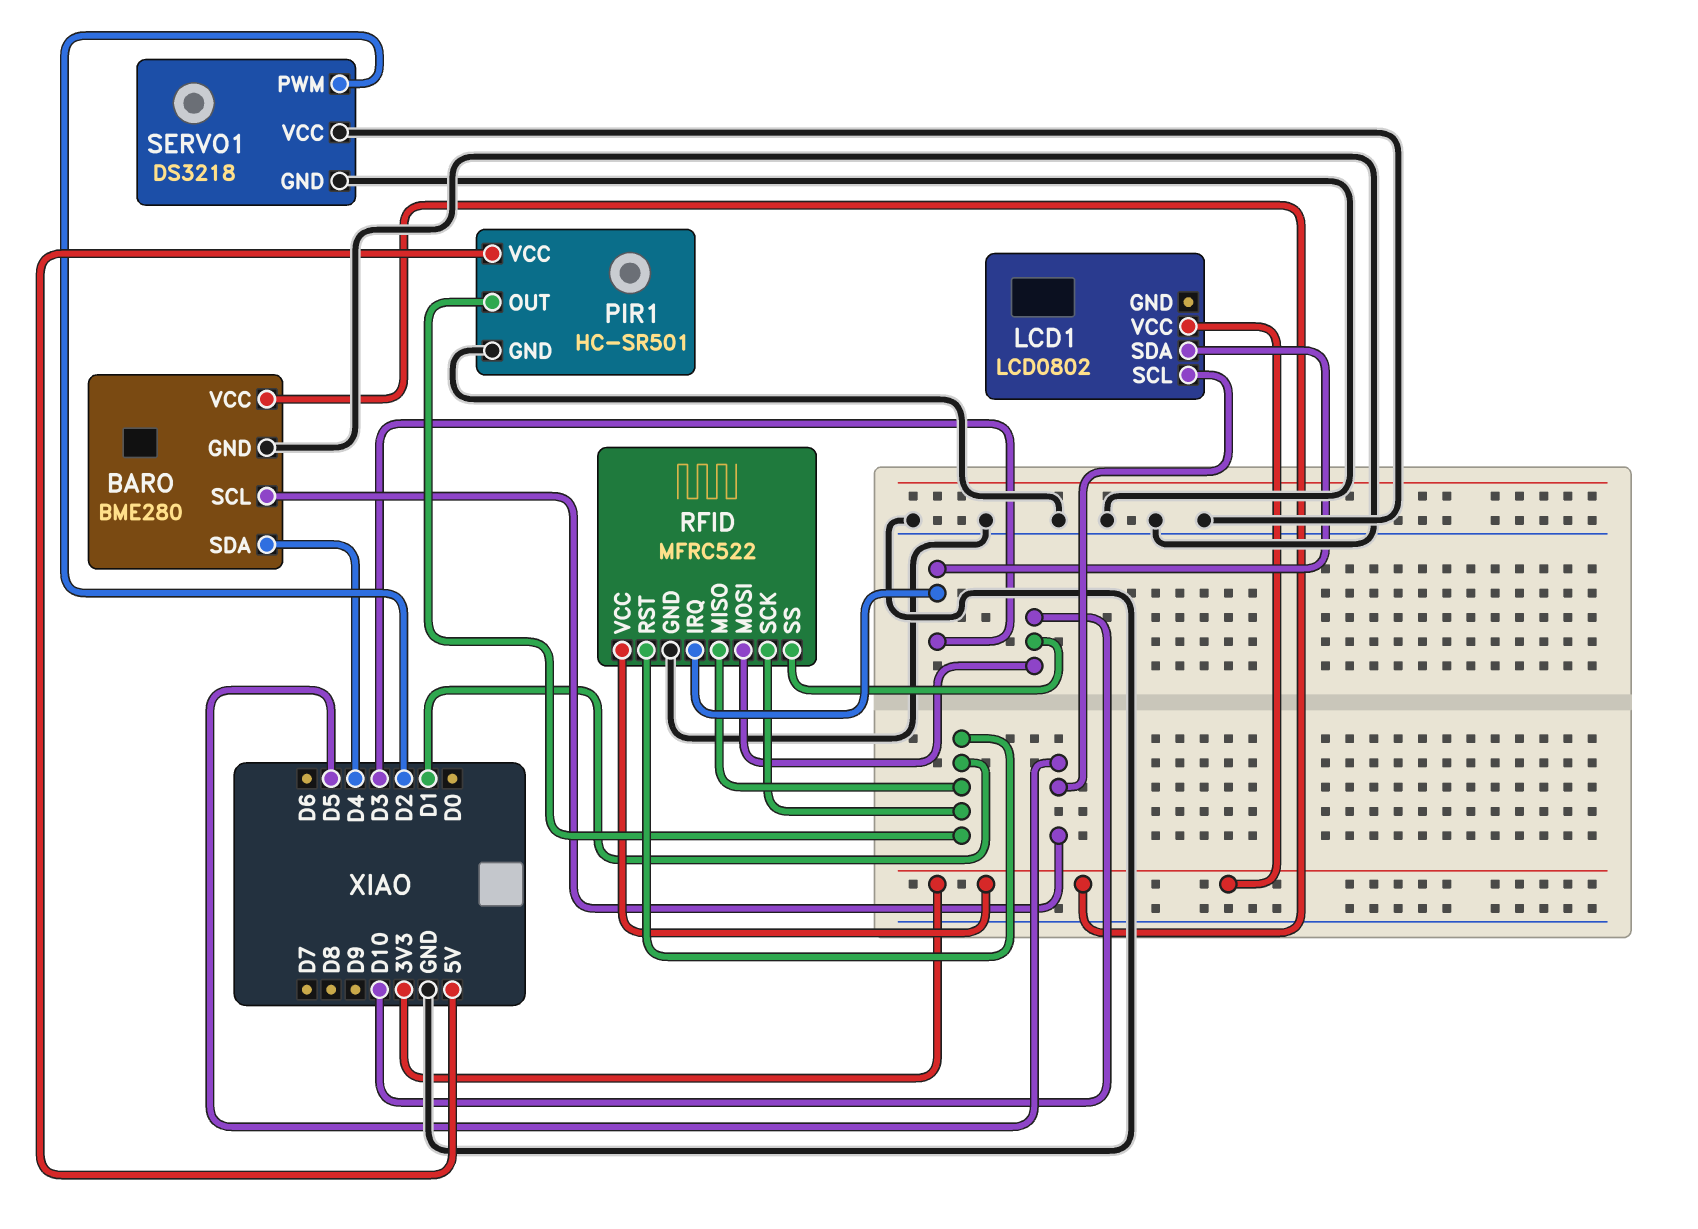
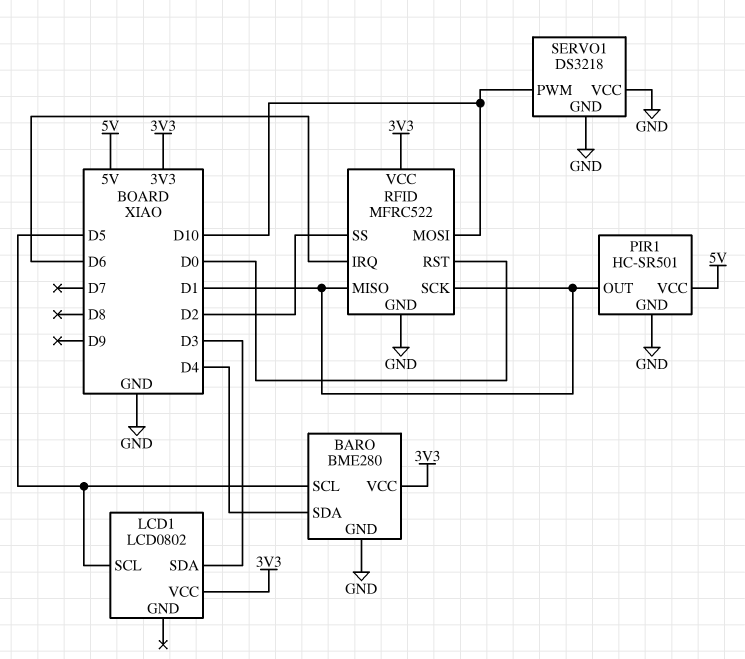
RFID pin IRQ: D3 -> D6
RFID pin RST: D1 -> D0
RFID pin SS: D10 -> D2
SERVO1 pin PWM: D2 -> D10

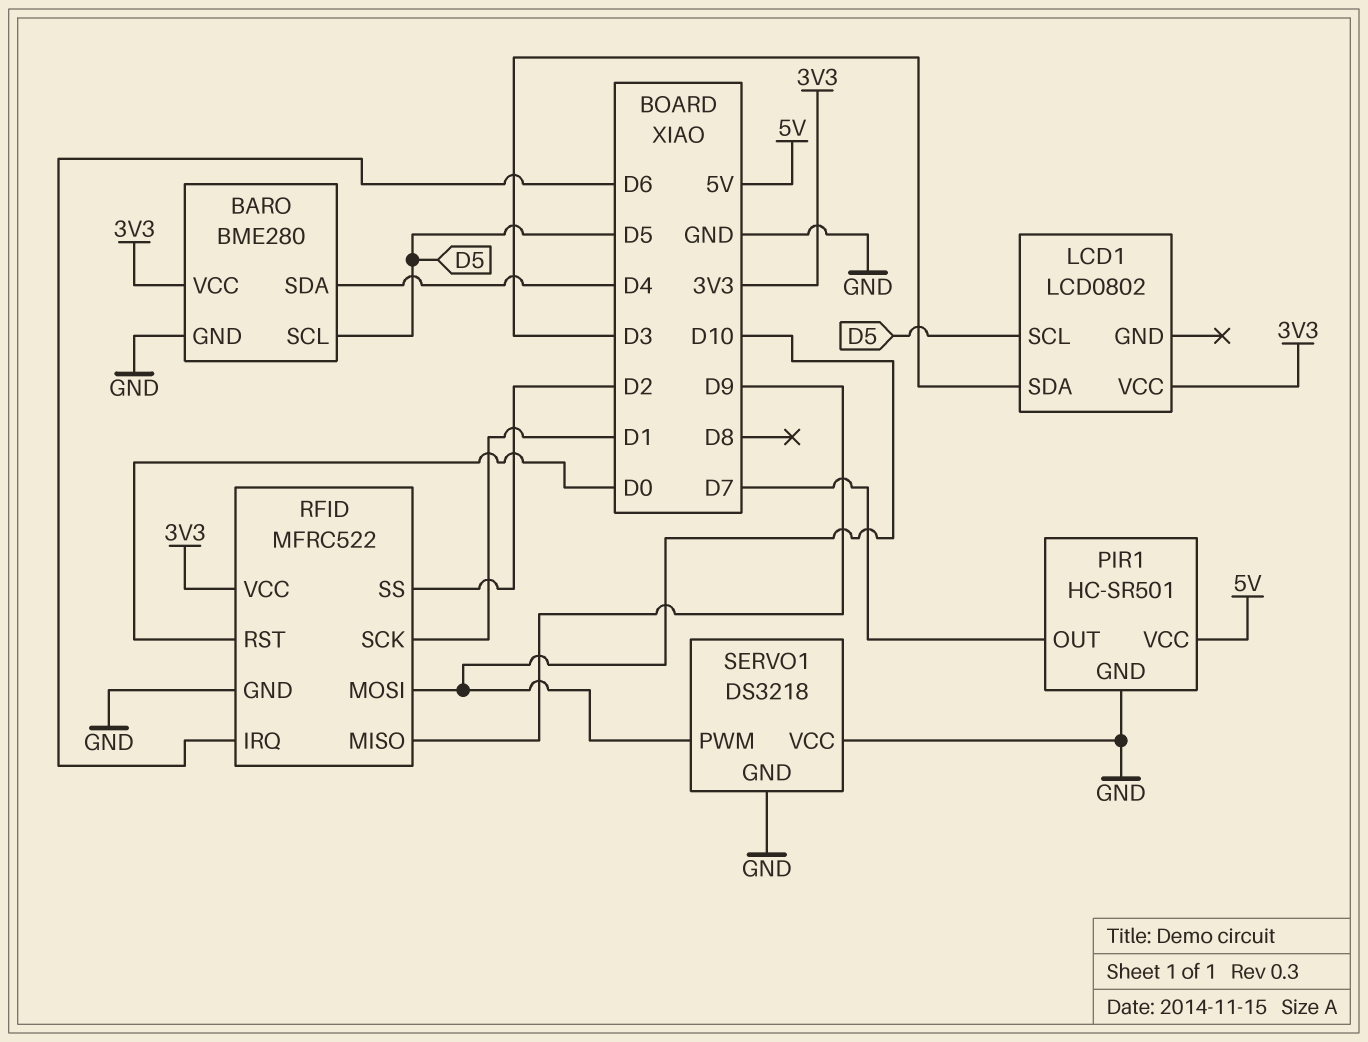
PIR1 pin OUT: D1 -> D7
RFID pin MISO: D1 -> D9

